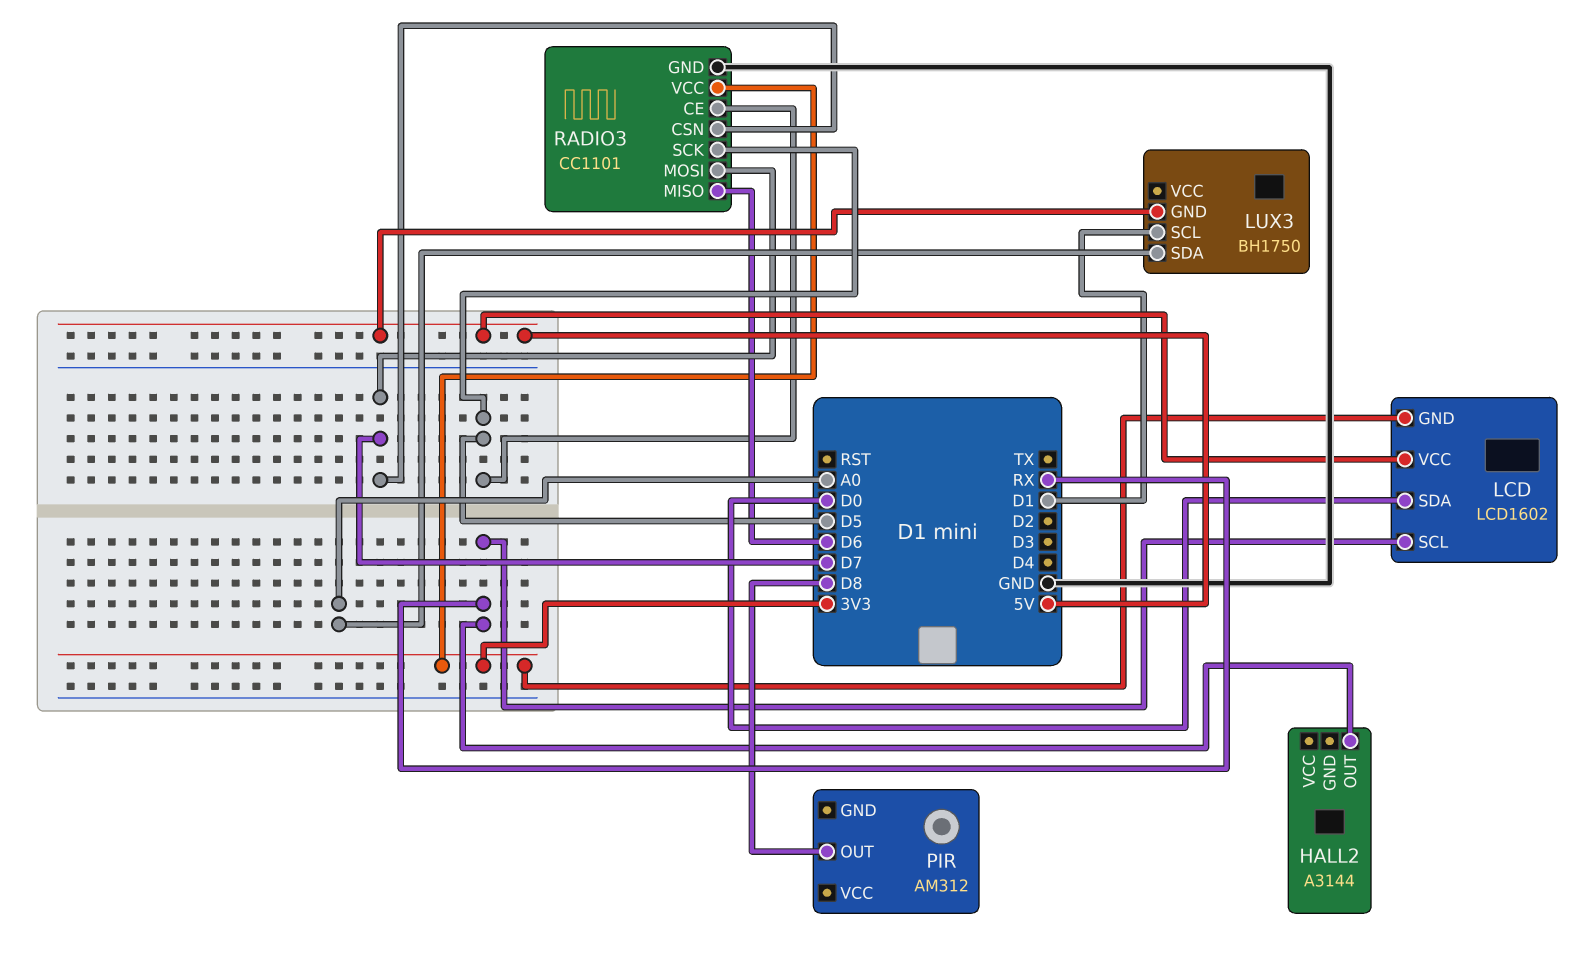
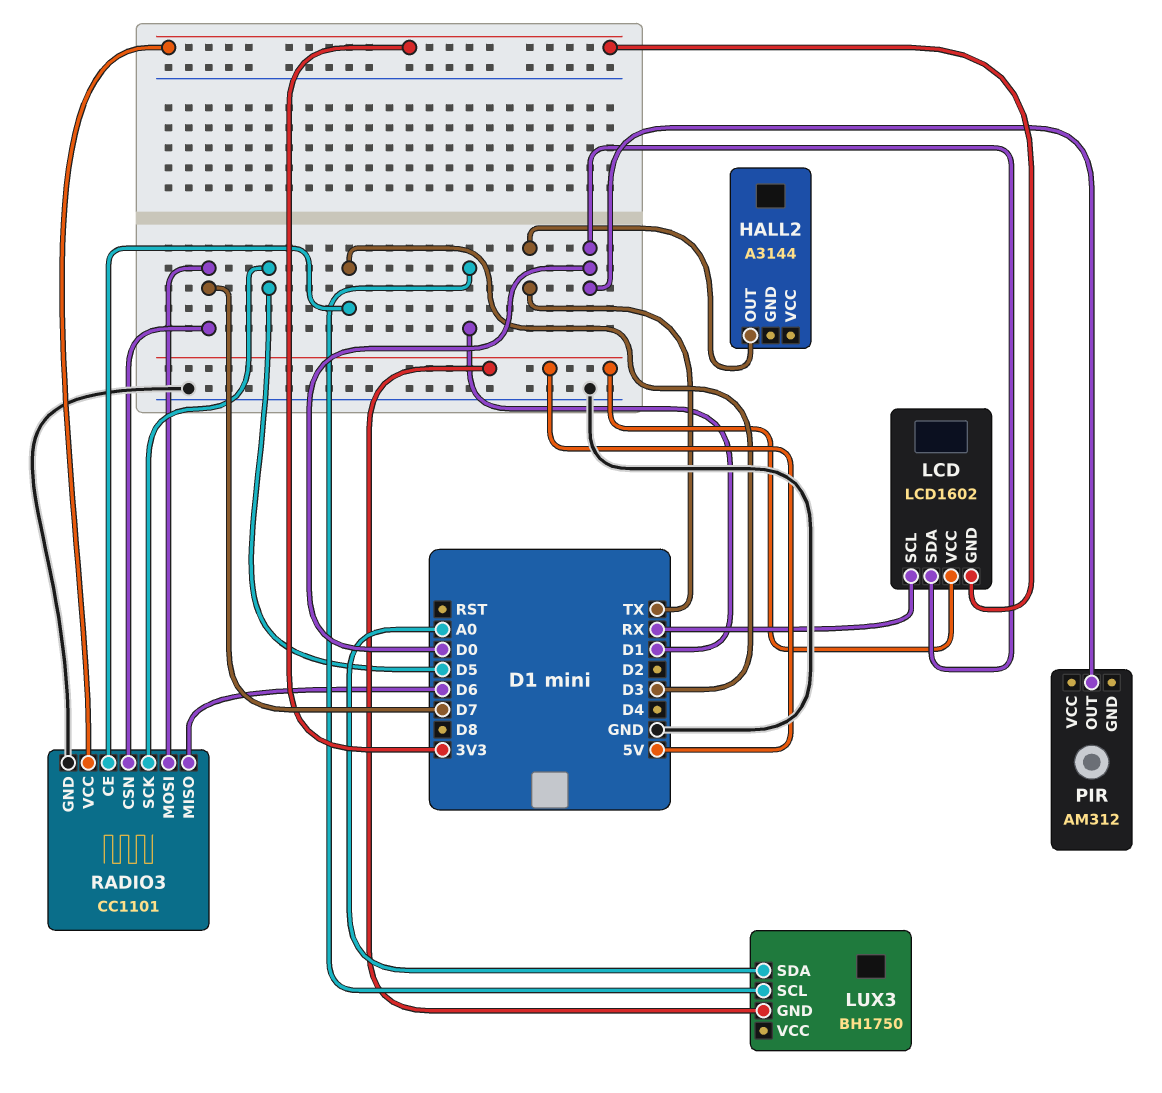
HALL2 pin OUT: RX -> TX
PIR pin OUT: D8 -> D0
RADIO3 pin CE: D5 -> D3

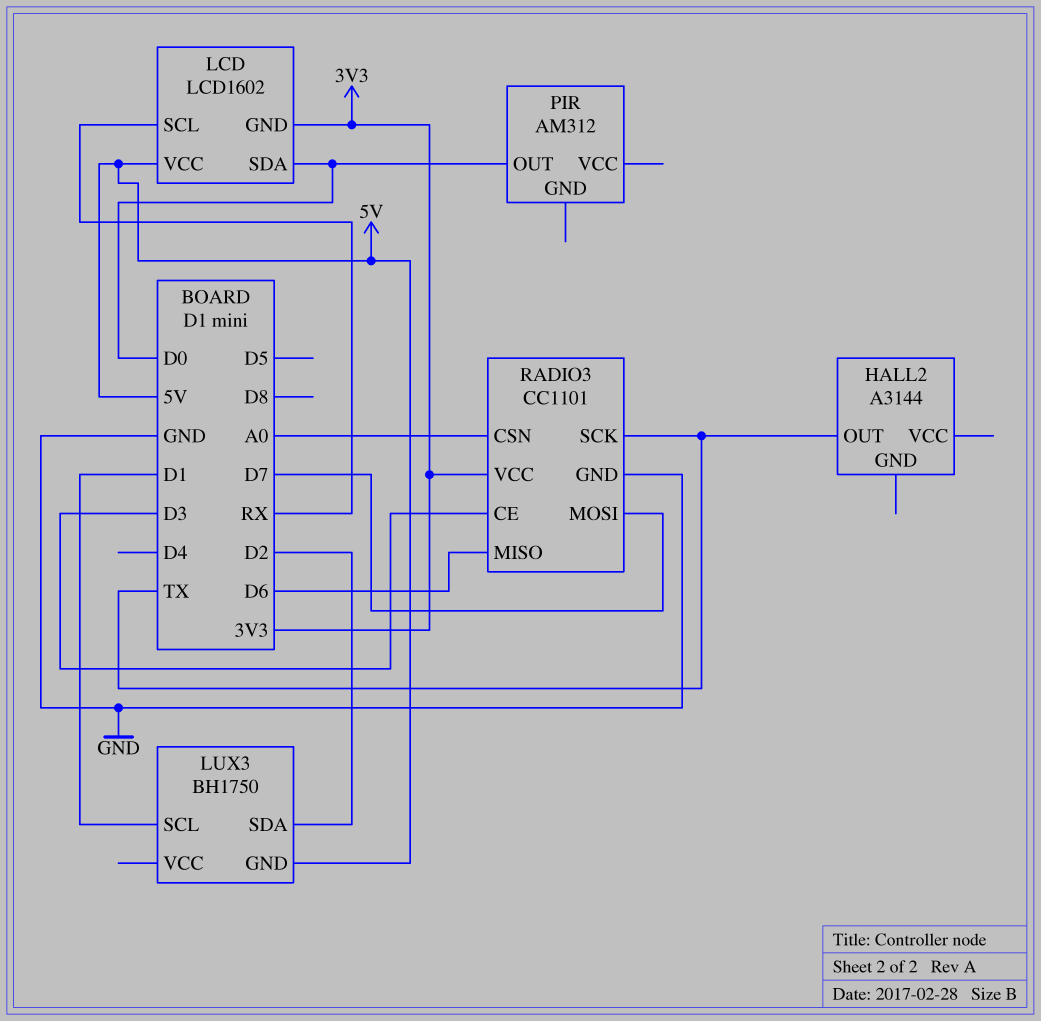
LUX3 pin SDA: A0 -> D2
RADIO3 pin CSN: D7 -> A0
RADIO3 pin SCK: D5 -> TX

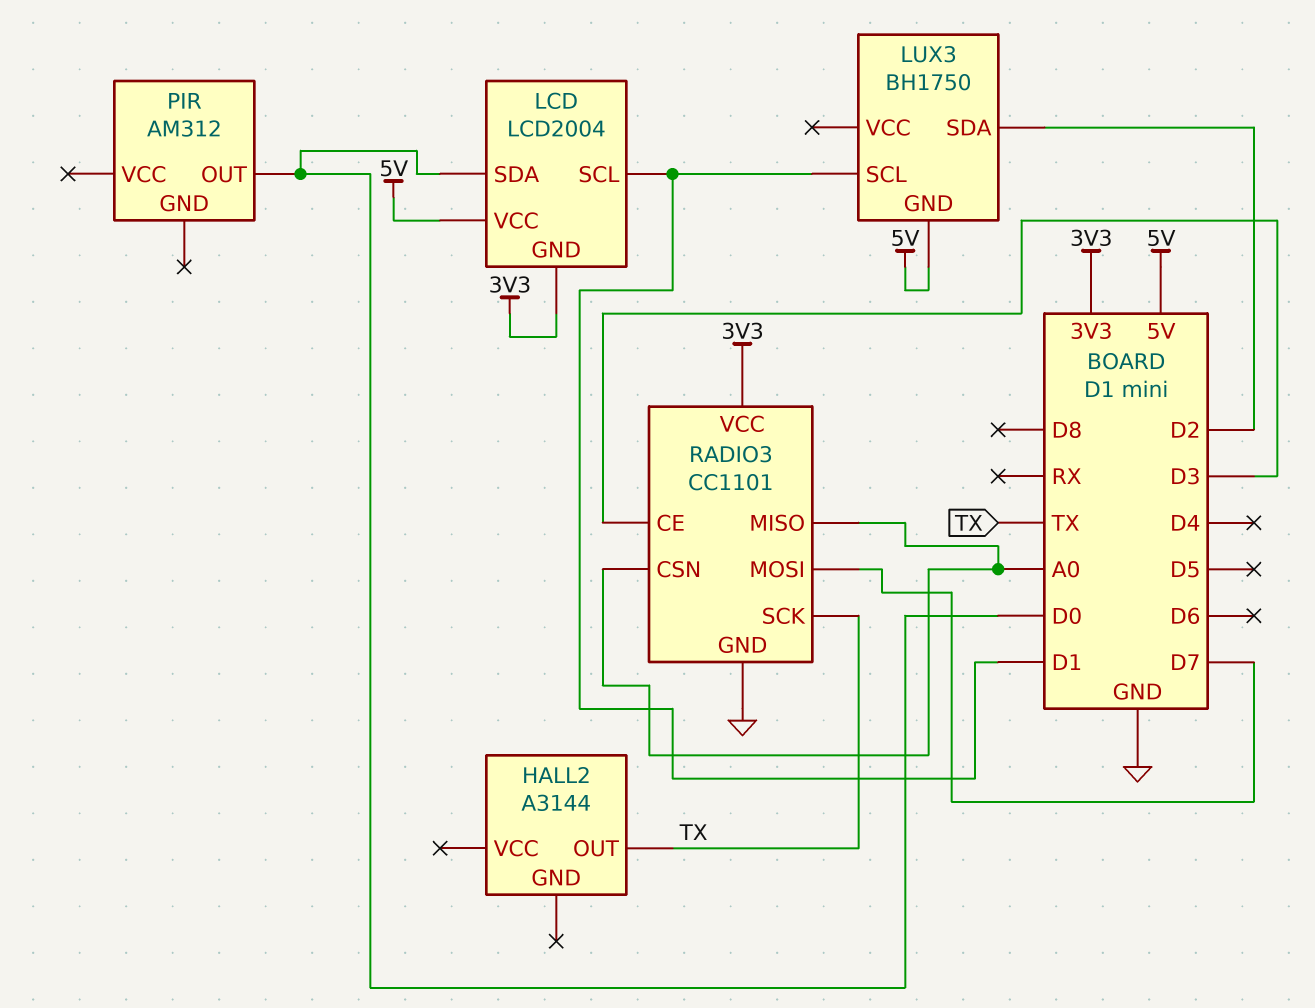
LCD: LCD1602 -> LCD2004
LCD pin SCL: RX -> D1
RADIO3 pin MISO: D6 -> A0

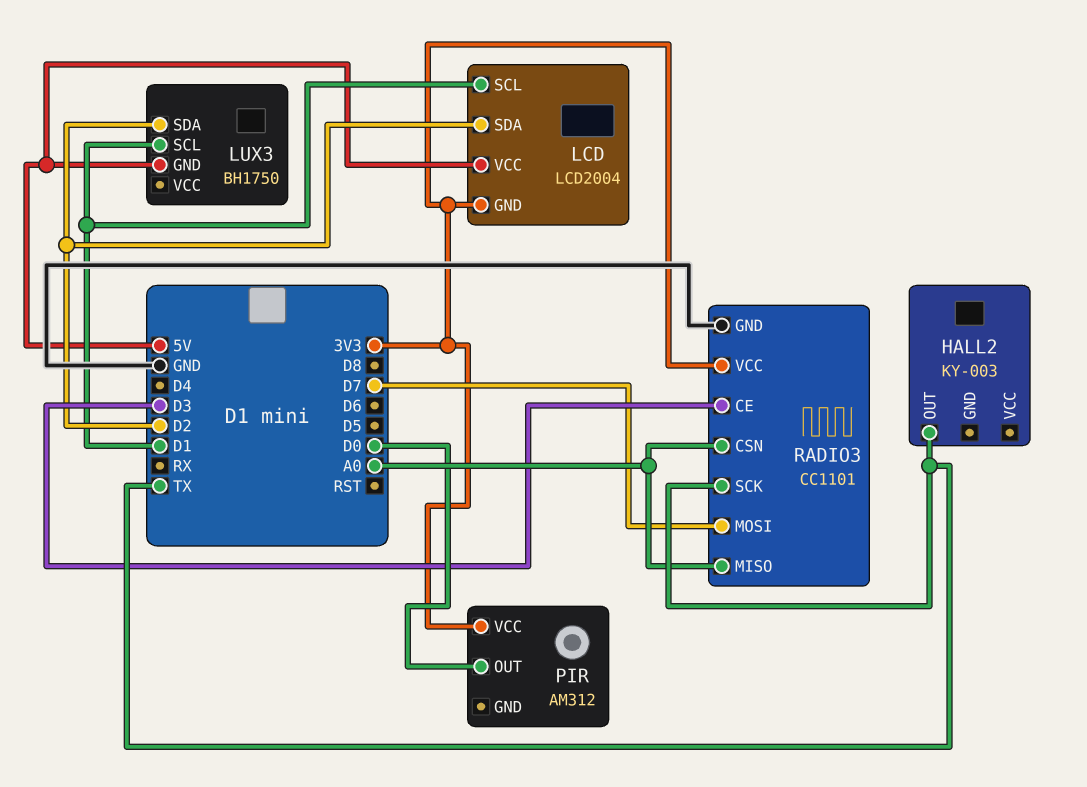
HALL2: A3144 -> KY-003
LCD pin SDA: D0 -> D2
PIR pin VCC: none -> 3V3

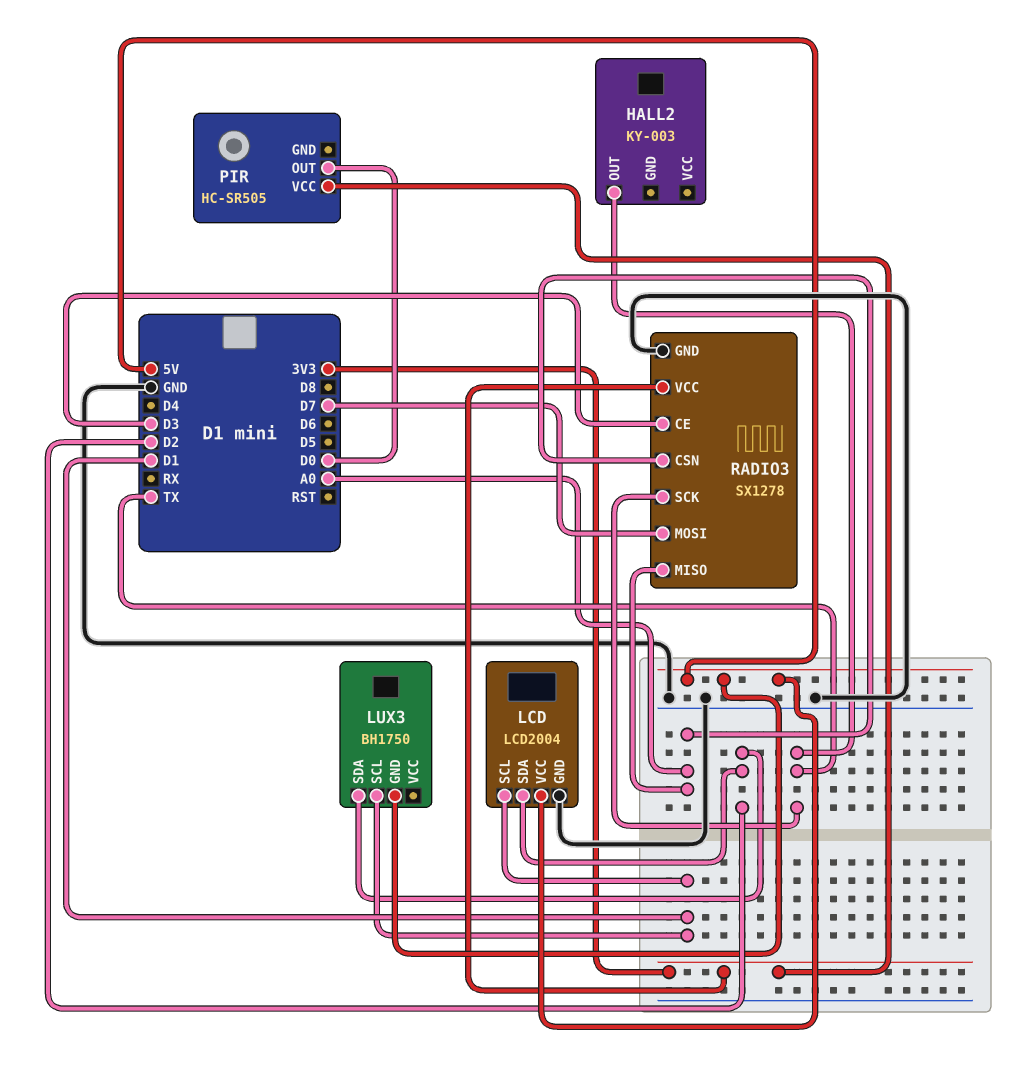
LCD pin GND: 3V3 -> GND
PIR: AM312 -> HC-SR505
RADIO3: CC1101 -> SX1278

